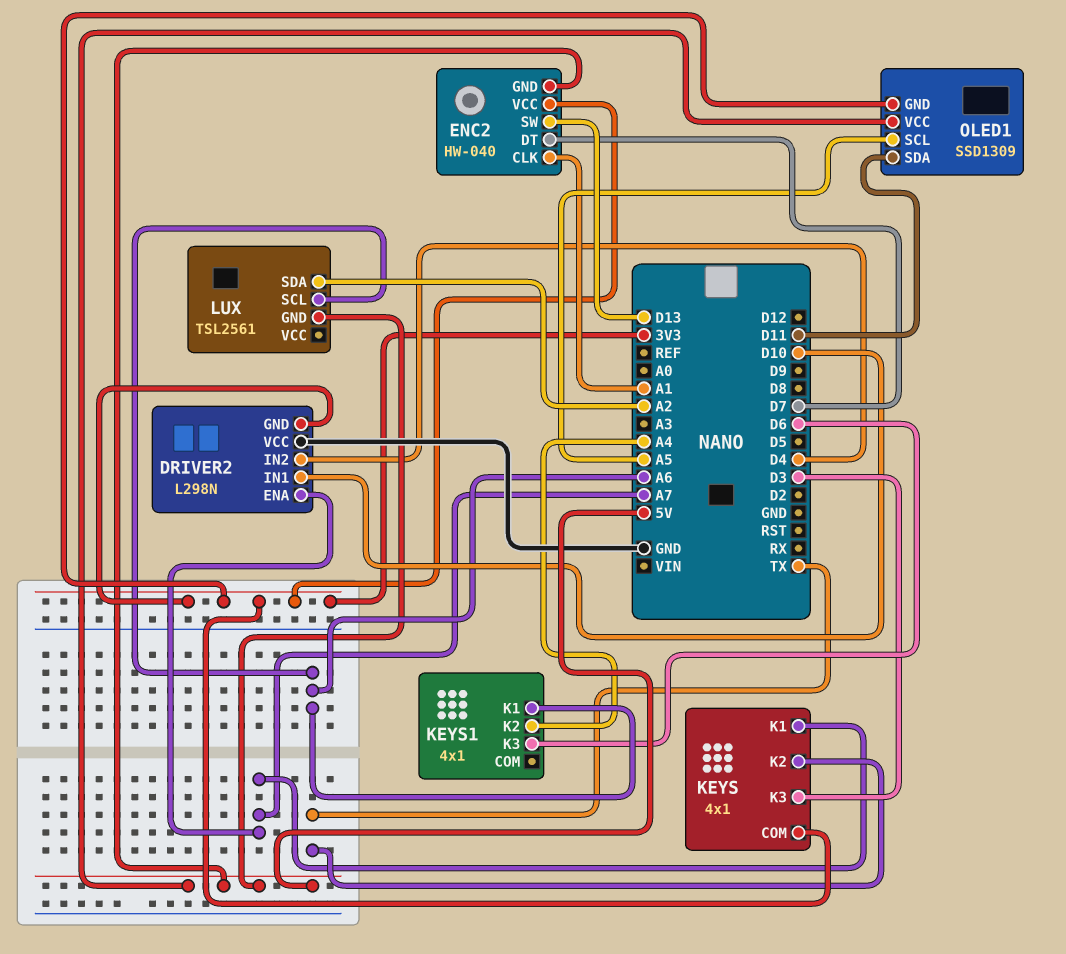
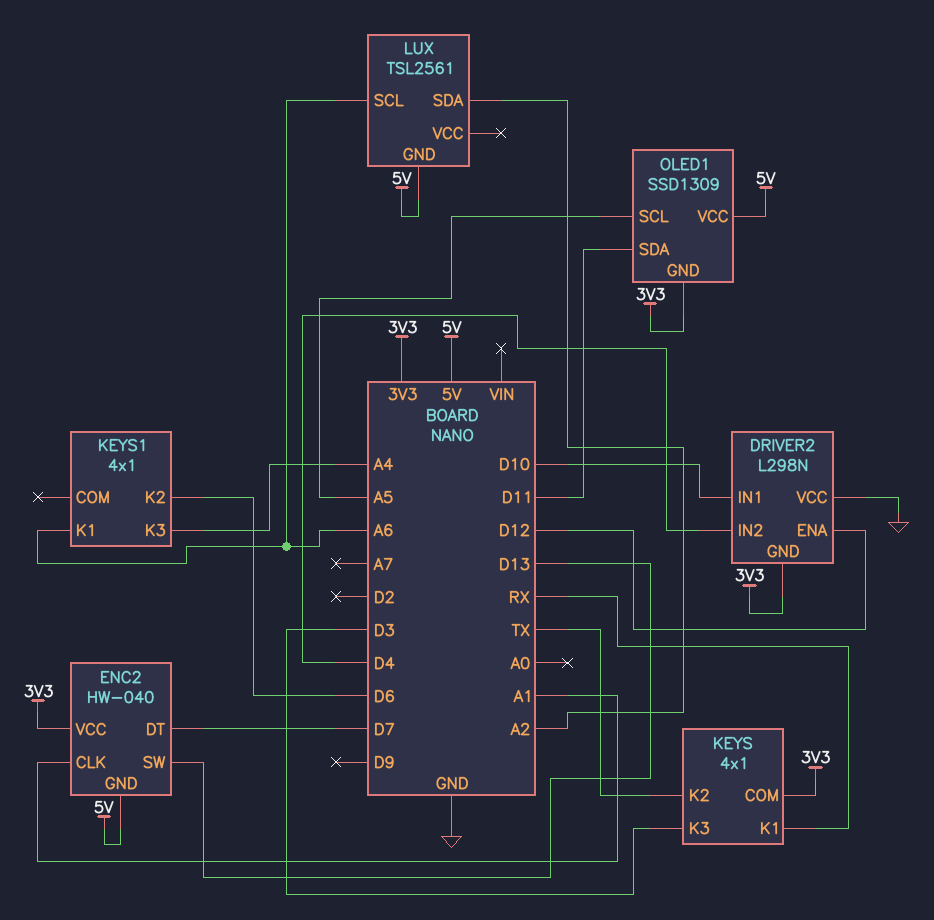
DRIVER2 pin ENA: A7 -> D12
KEYS pin K1: A7 -> RX
KEYS1 pin K2: A4 -> D6
KEYS1 pin K3: D6 -> A4

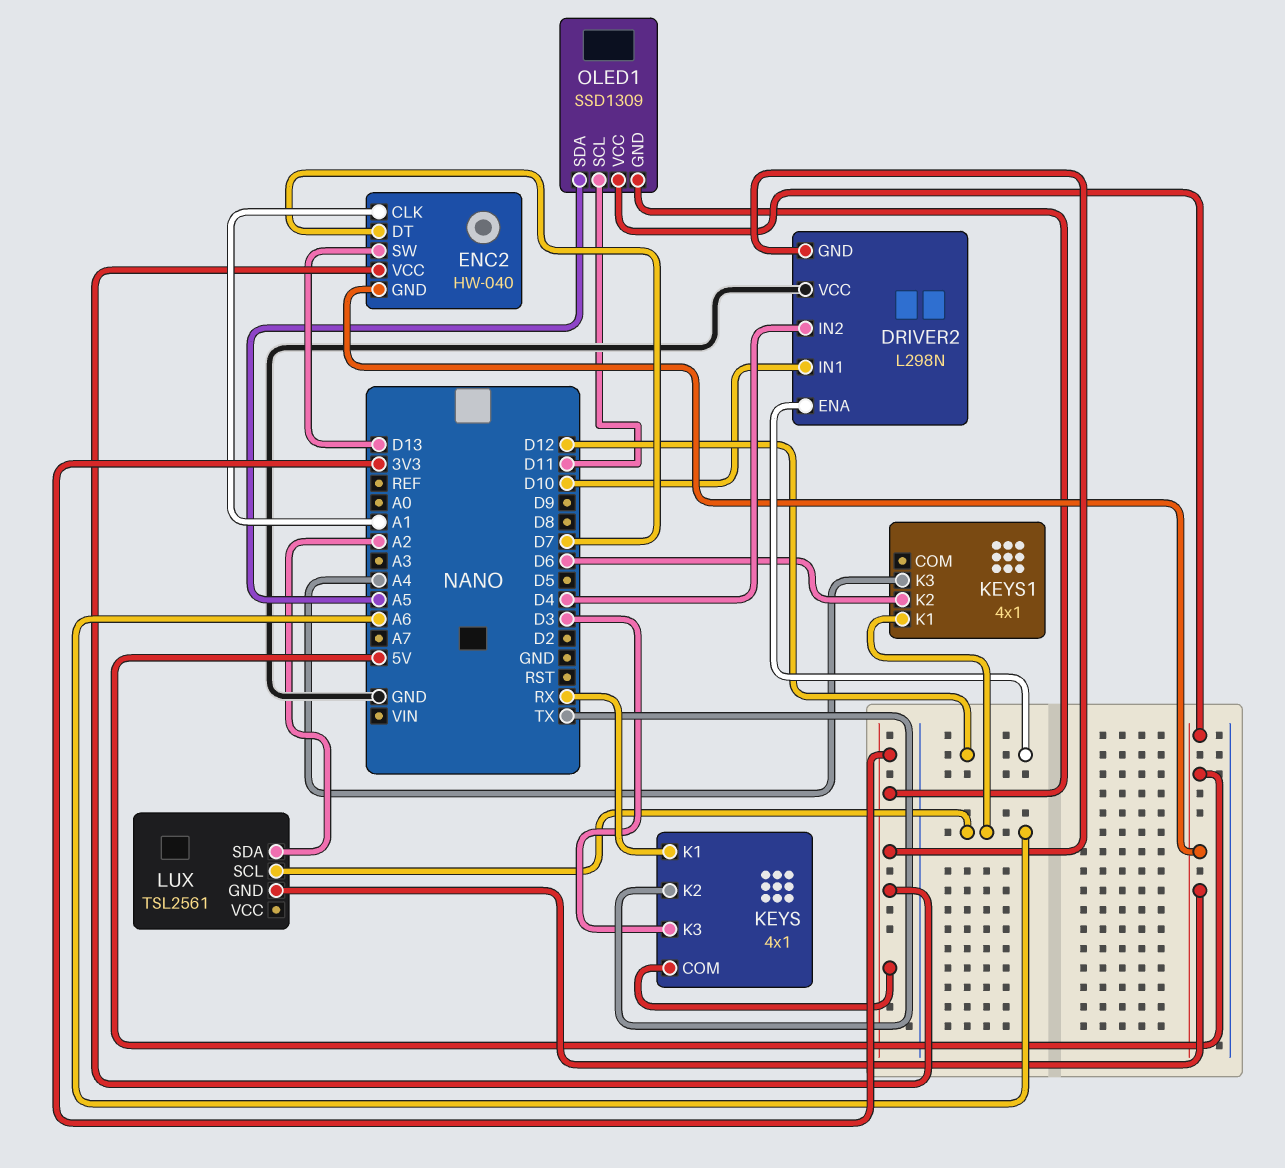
OLED1 pin SCL: A5 -> D11
OLED1 pin SDA: D11 -> A5

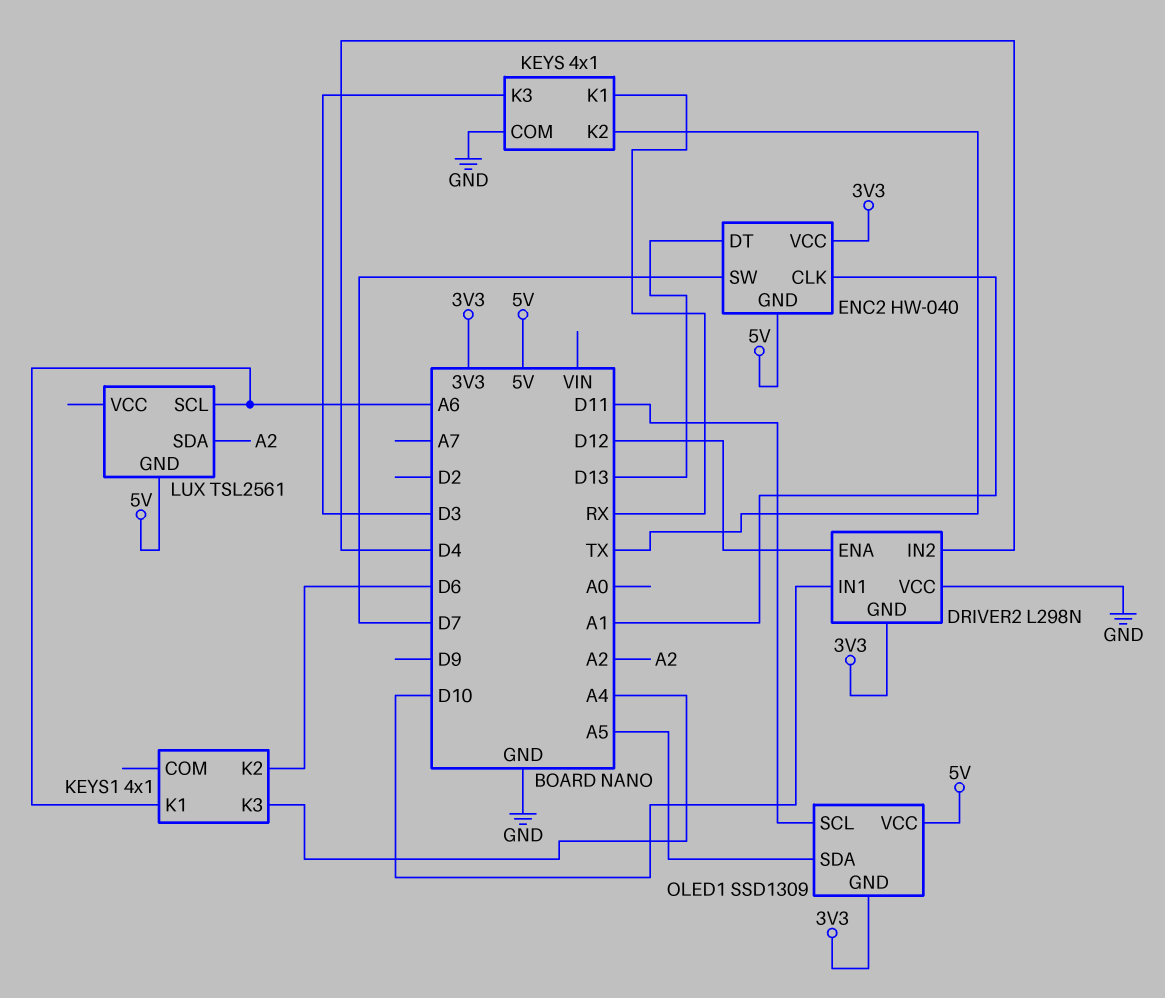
ENC2 pin DT: D7 -> D13
ENC2 pin SW: D13 -> D7
KEYS pin COM: 3V3 -> GND

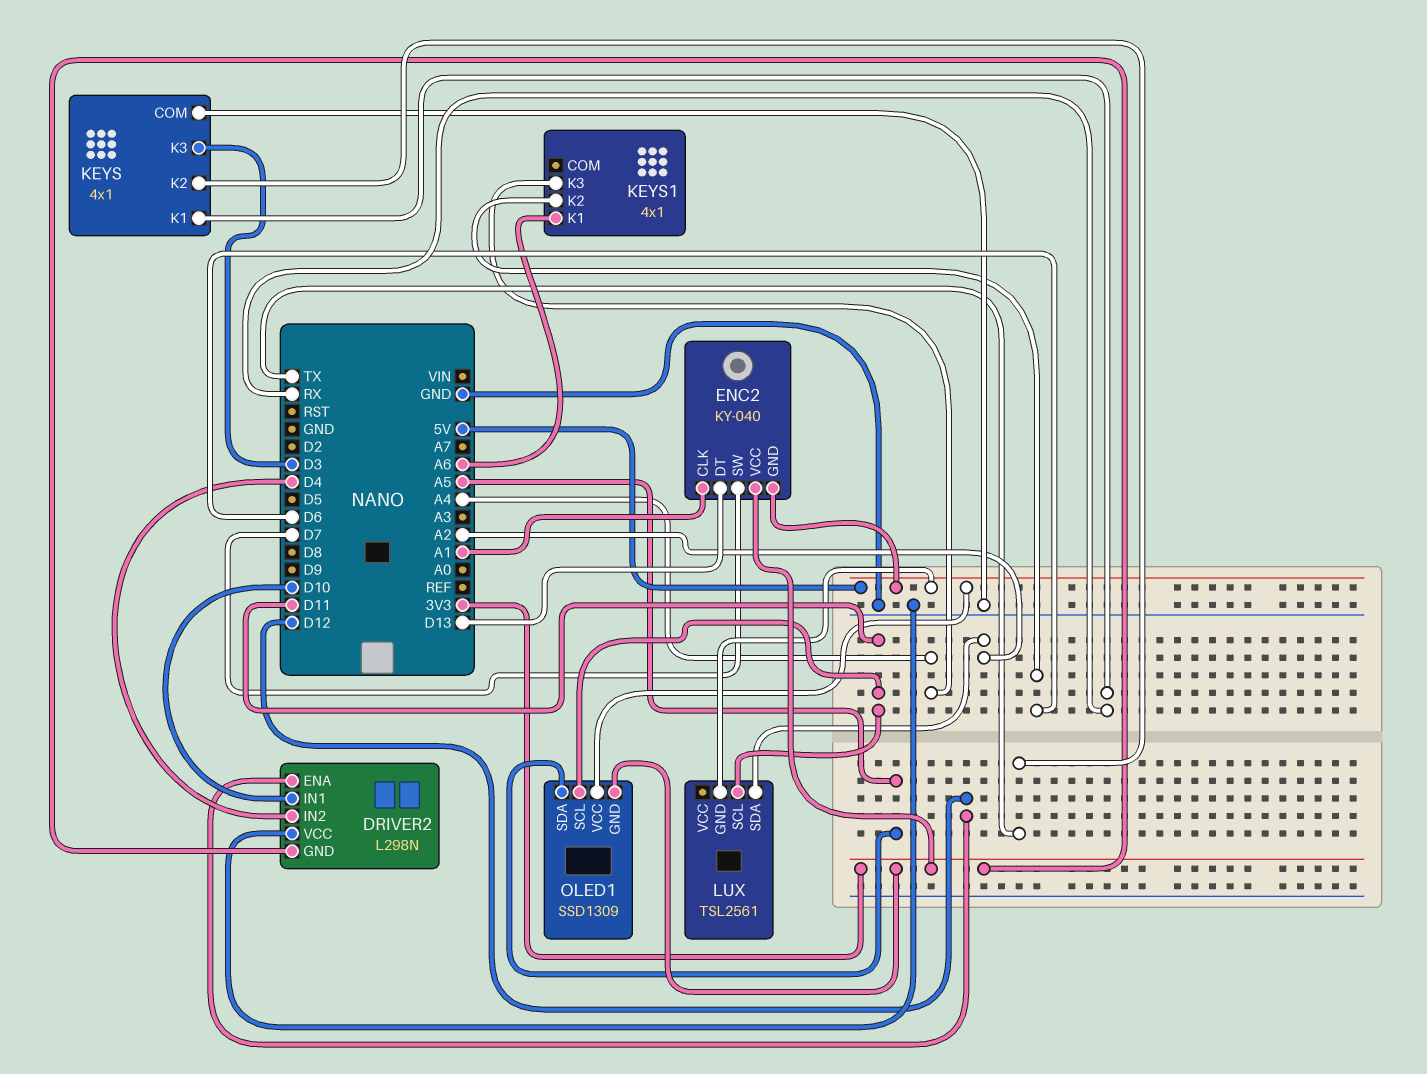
ENC2: HW-040 -> KY-040
LUX pin SCL: A6 -> D11

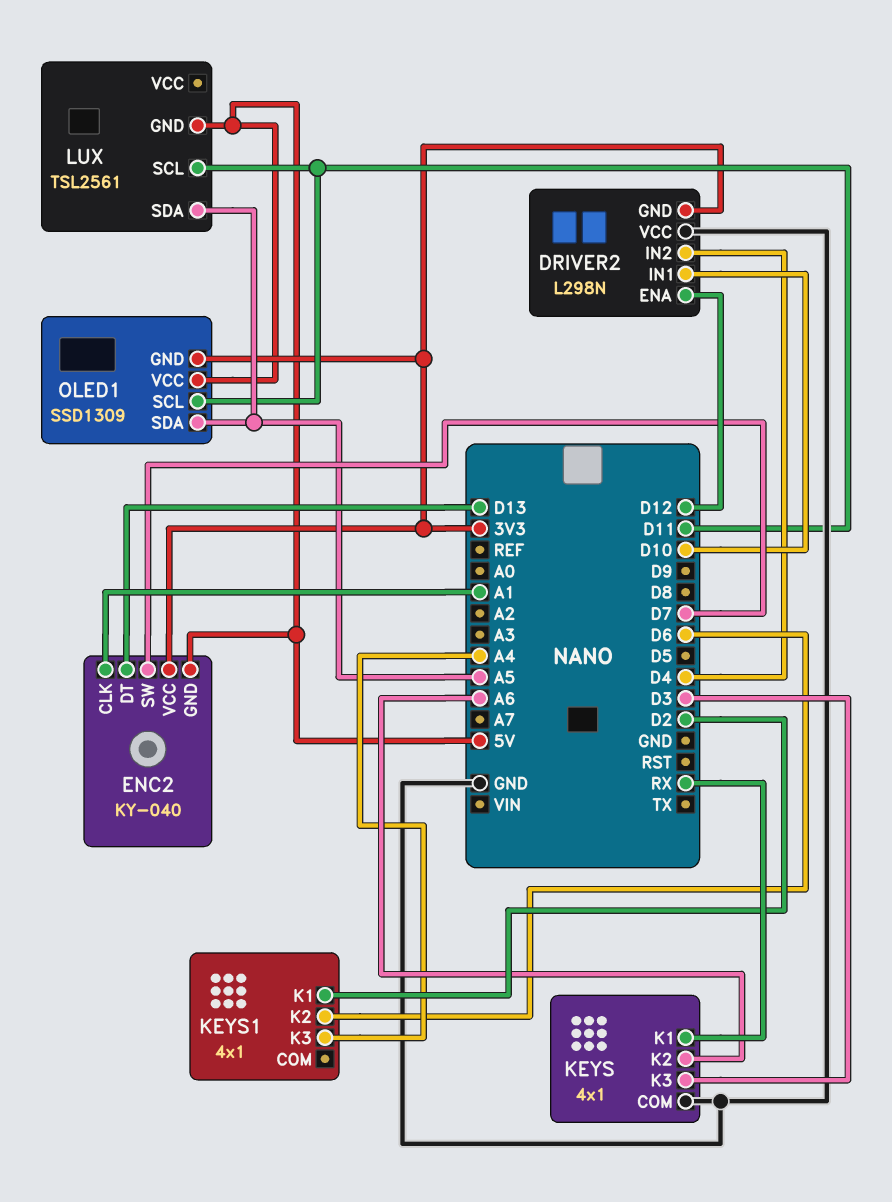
KEYS pin K2: TX -> A6
KEYS1 pin K1: A6 -> D2
LUX pin SDA: A2 -> A5

